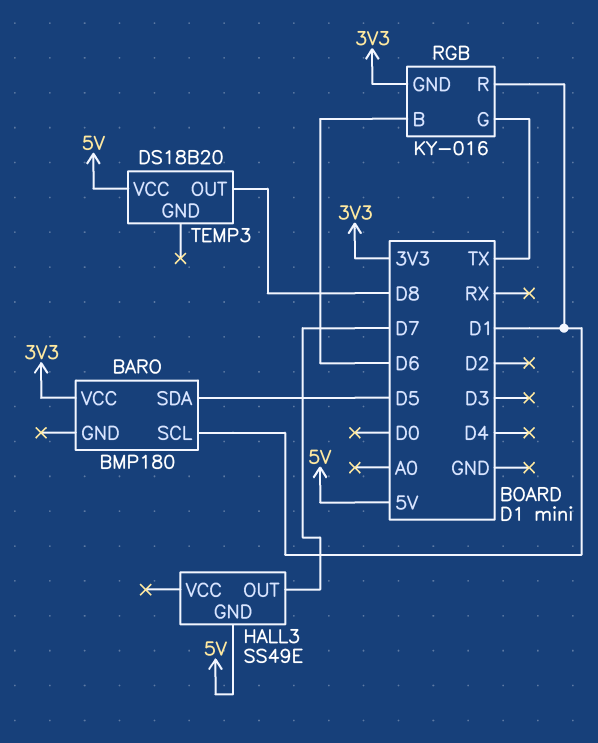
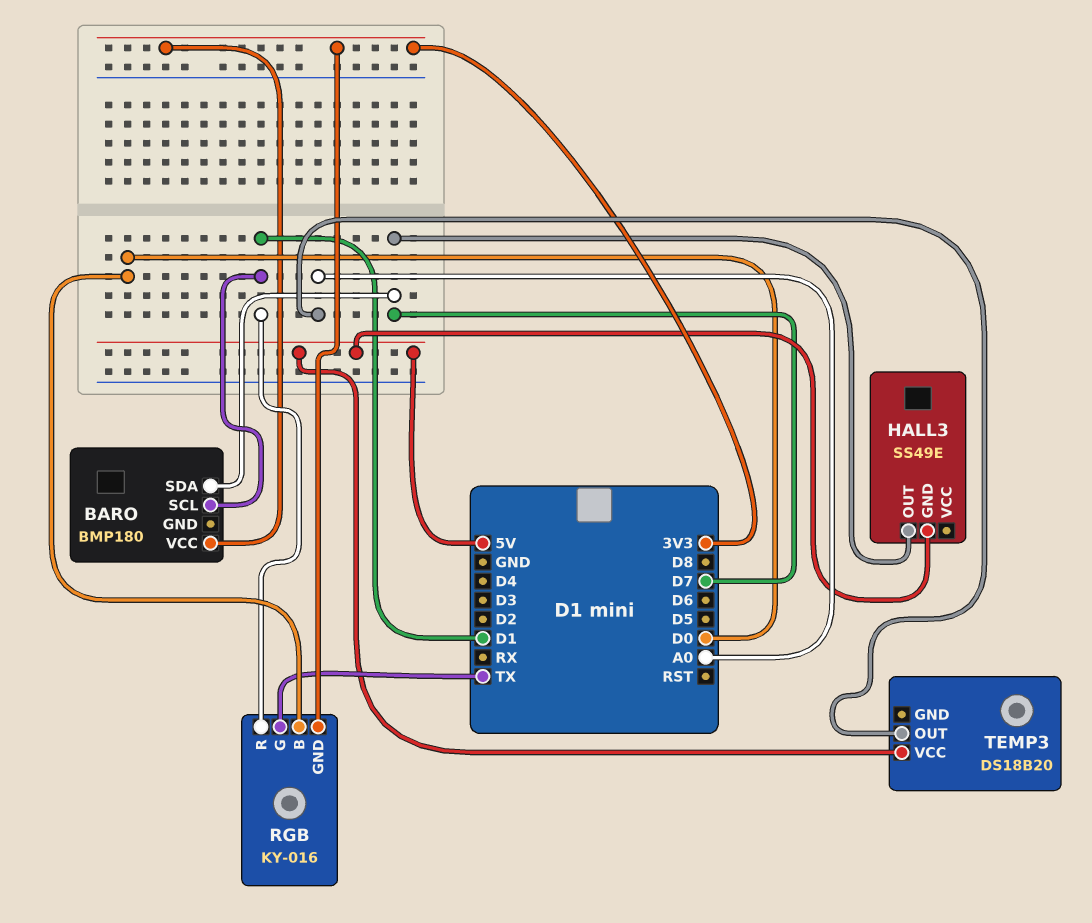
BARO pin SDA: D5 -> D7
RGB pin B: D6 -> D0
TEMP3 pin OUT: D8 -> A0

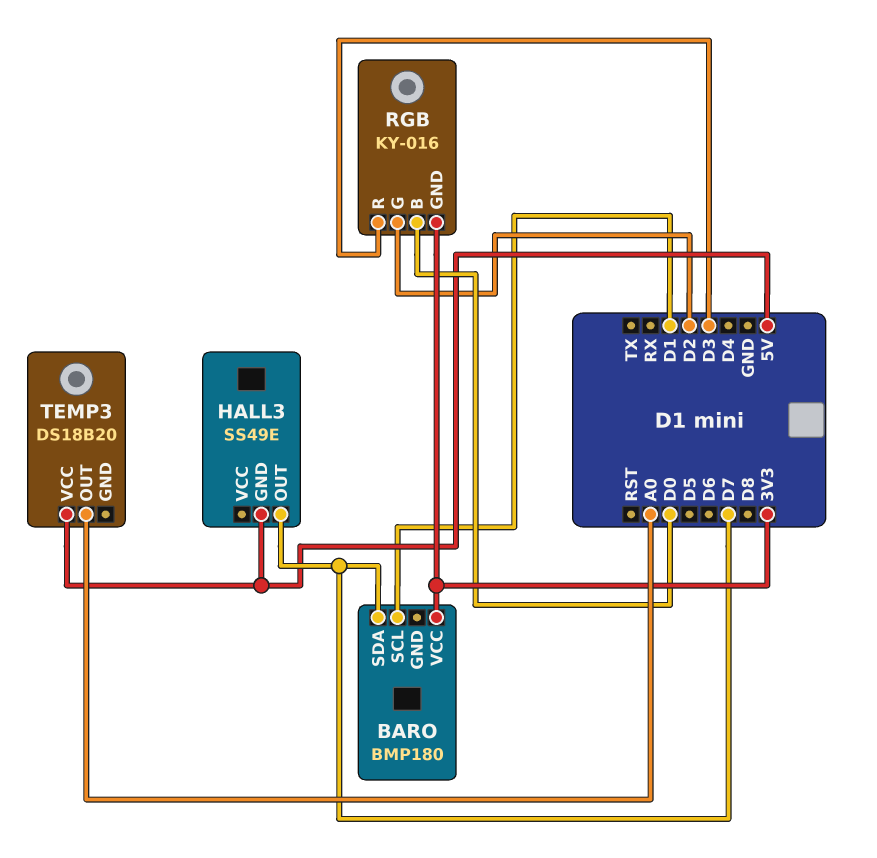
RGB pin G: TX -> D2
RGB pin R: D1 -> D3

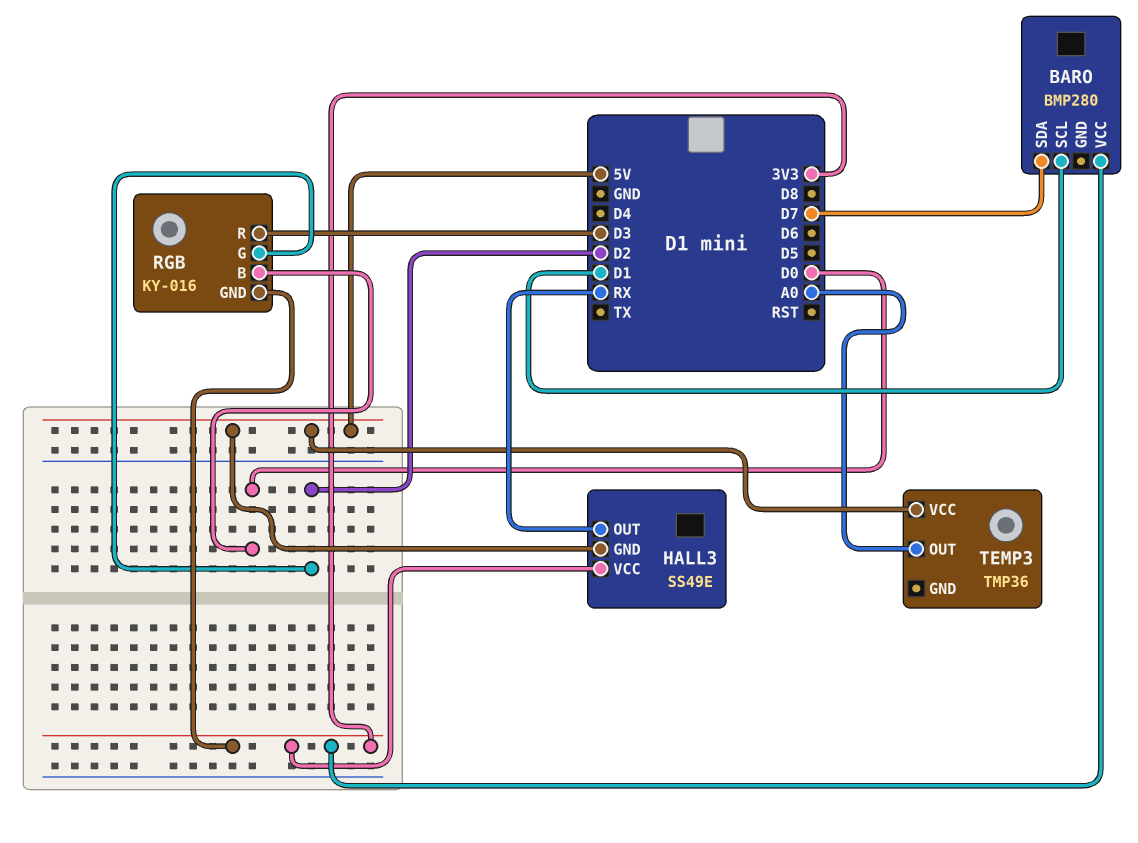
BARO: BMP180 -> BMP280
HALL3 pin OUT: D7 -> RX
HALL3 pin VCC: none -> 3V3
TEMP3: DS18B20 -> TMP36

